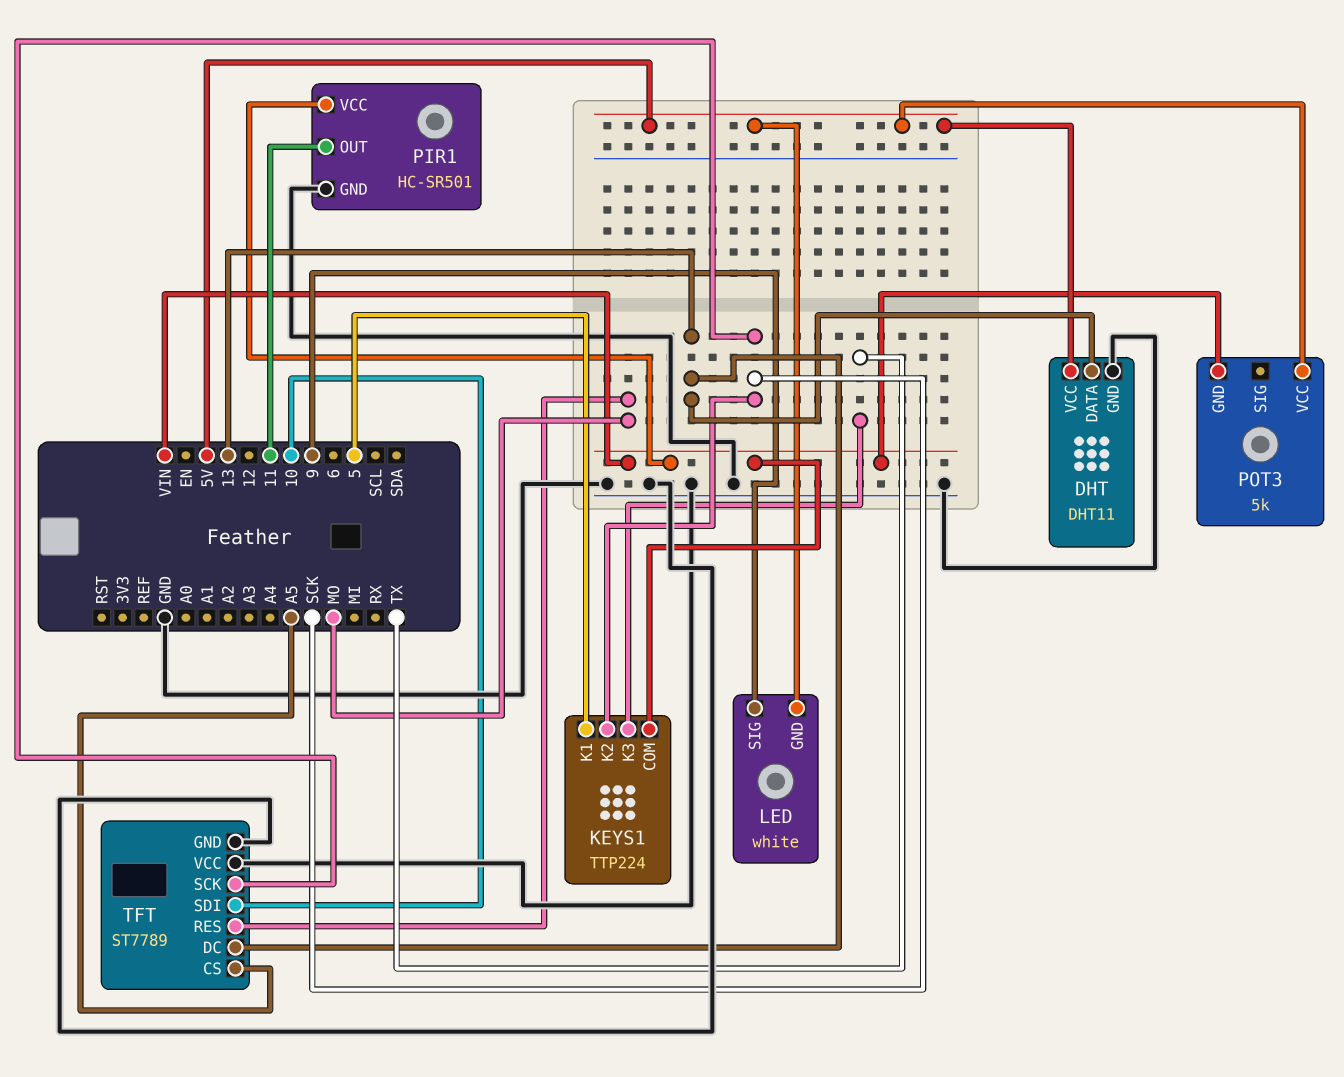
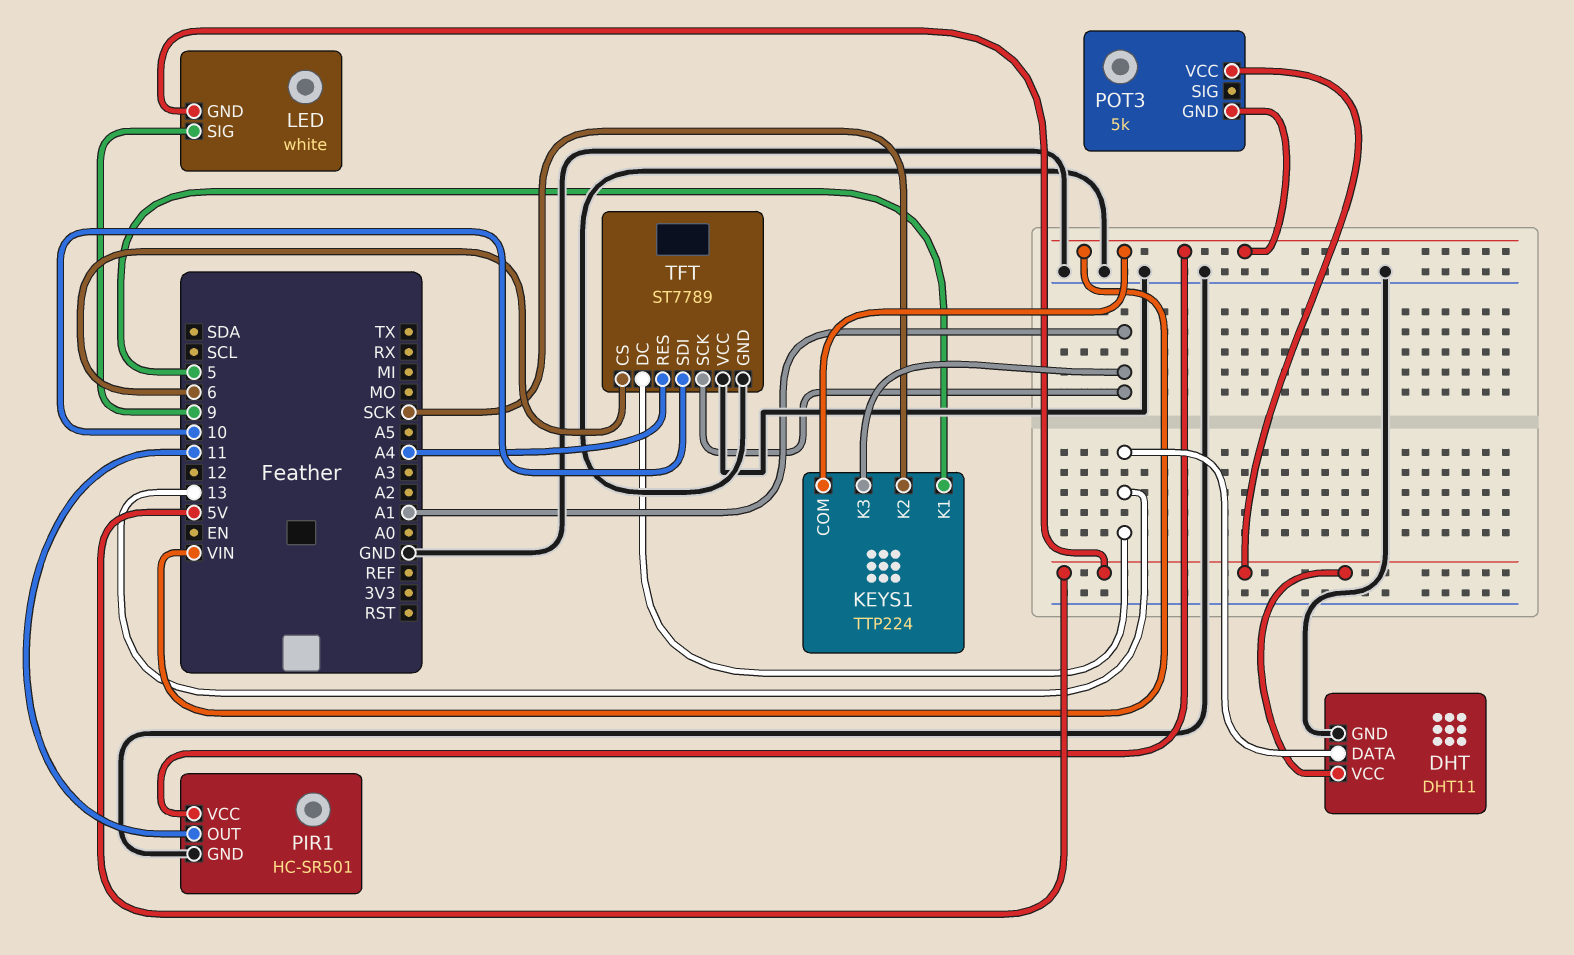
KEYS1 pin K3: TX -> A1
TFT pin CS: A5 -> 6
TFT pin RES: MO -> A4
TFT pin SCK: SCK -> A1

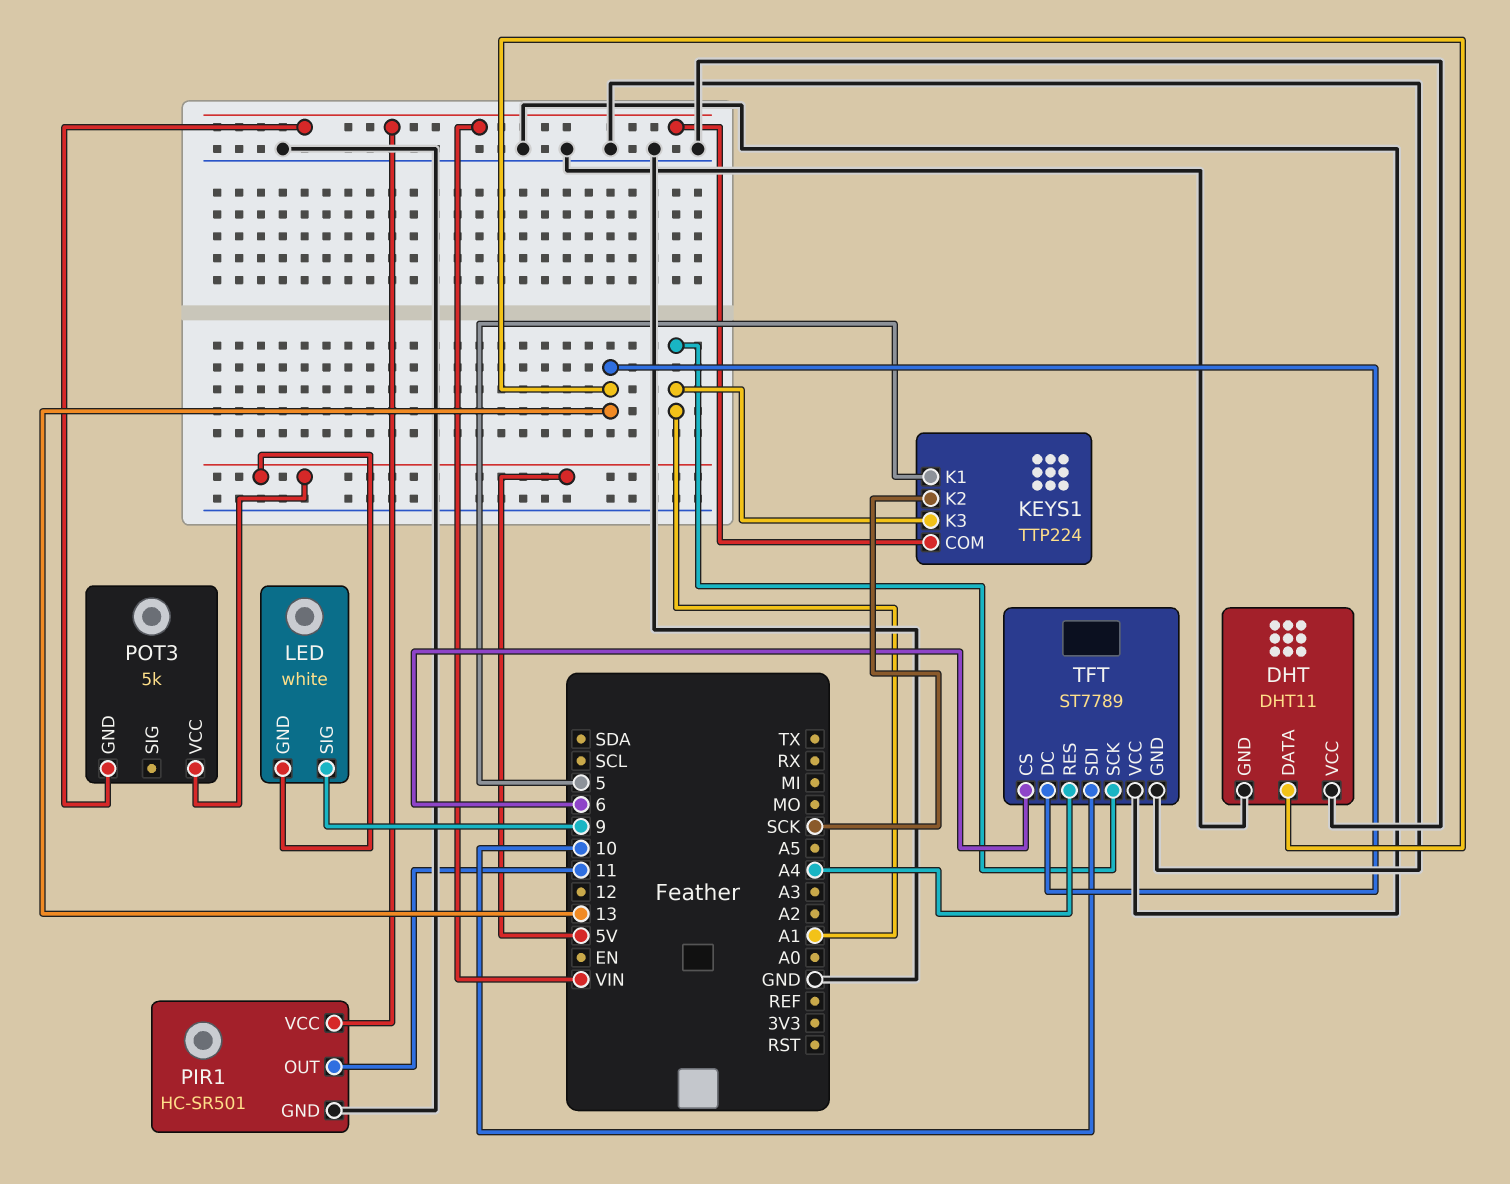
DHT pin VCC: 5V -> GND

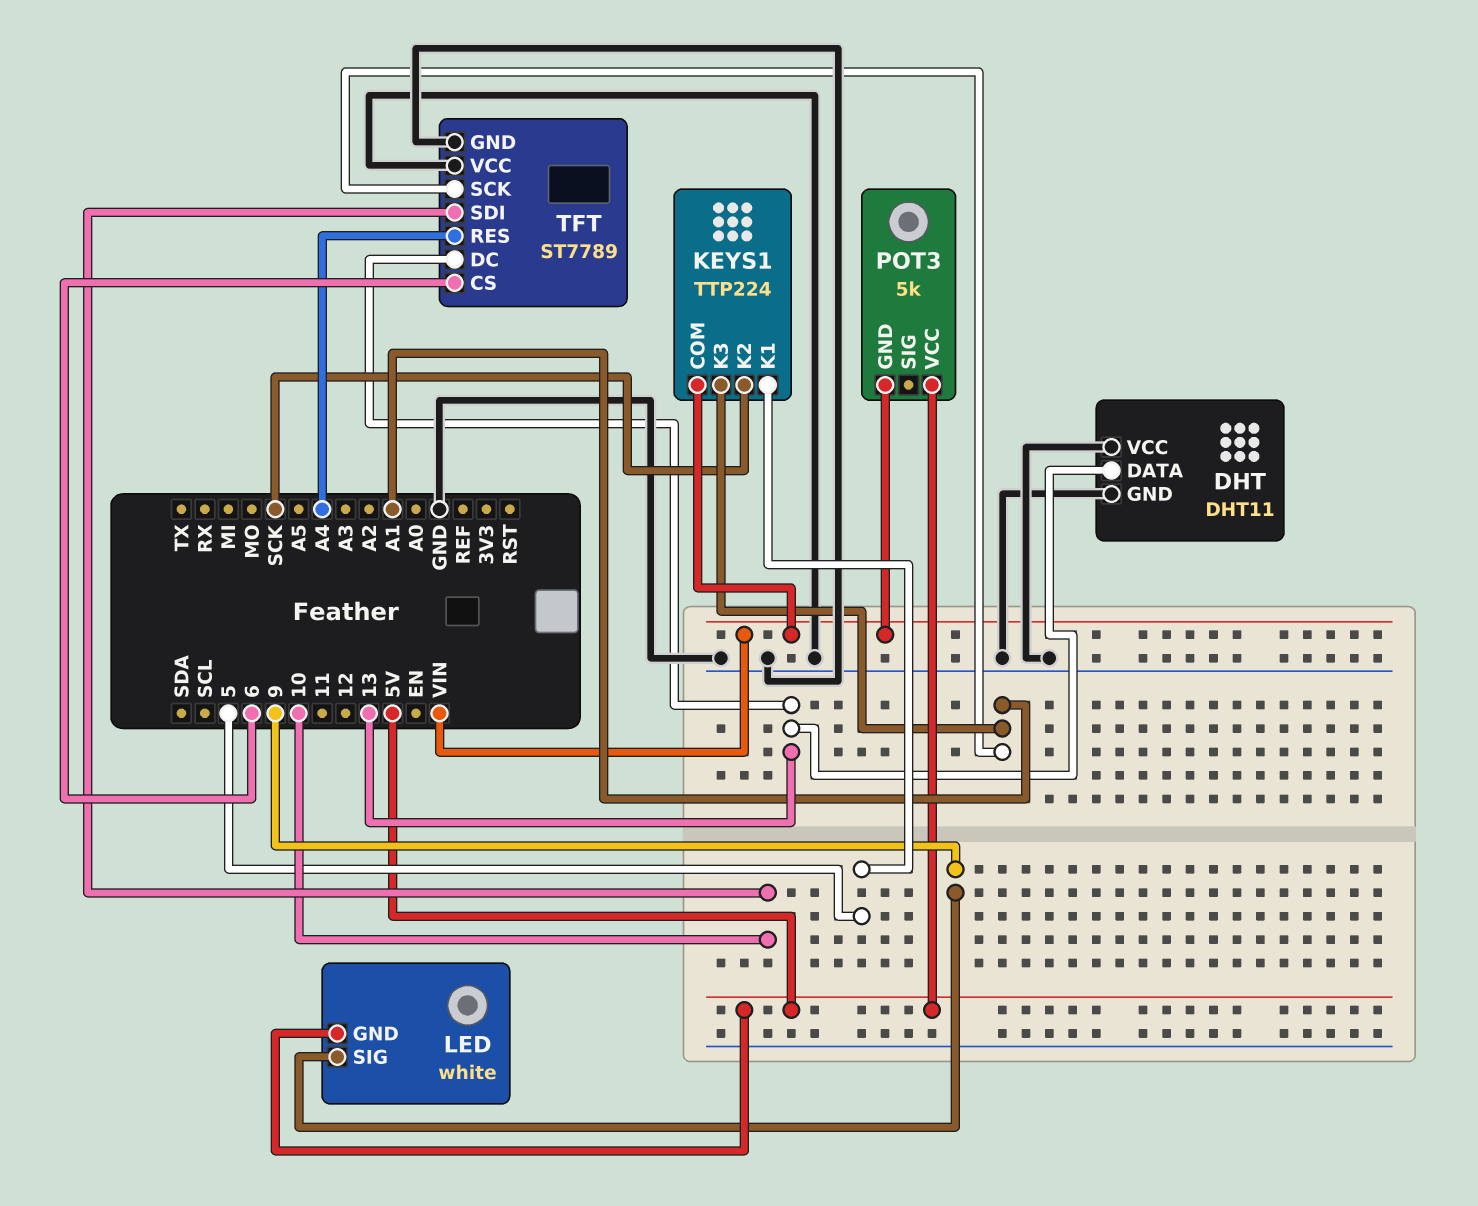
PIR1: HC-SR501 -> none
PIR1 pin GND: GND -> none
PIR1 pin OUT: 11 -> none
PIR1 pin VCC: VIN -> none

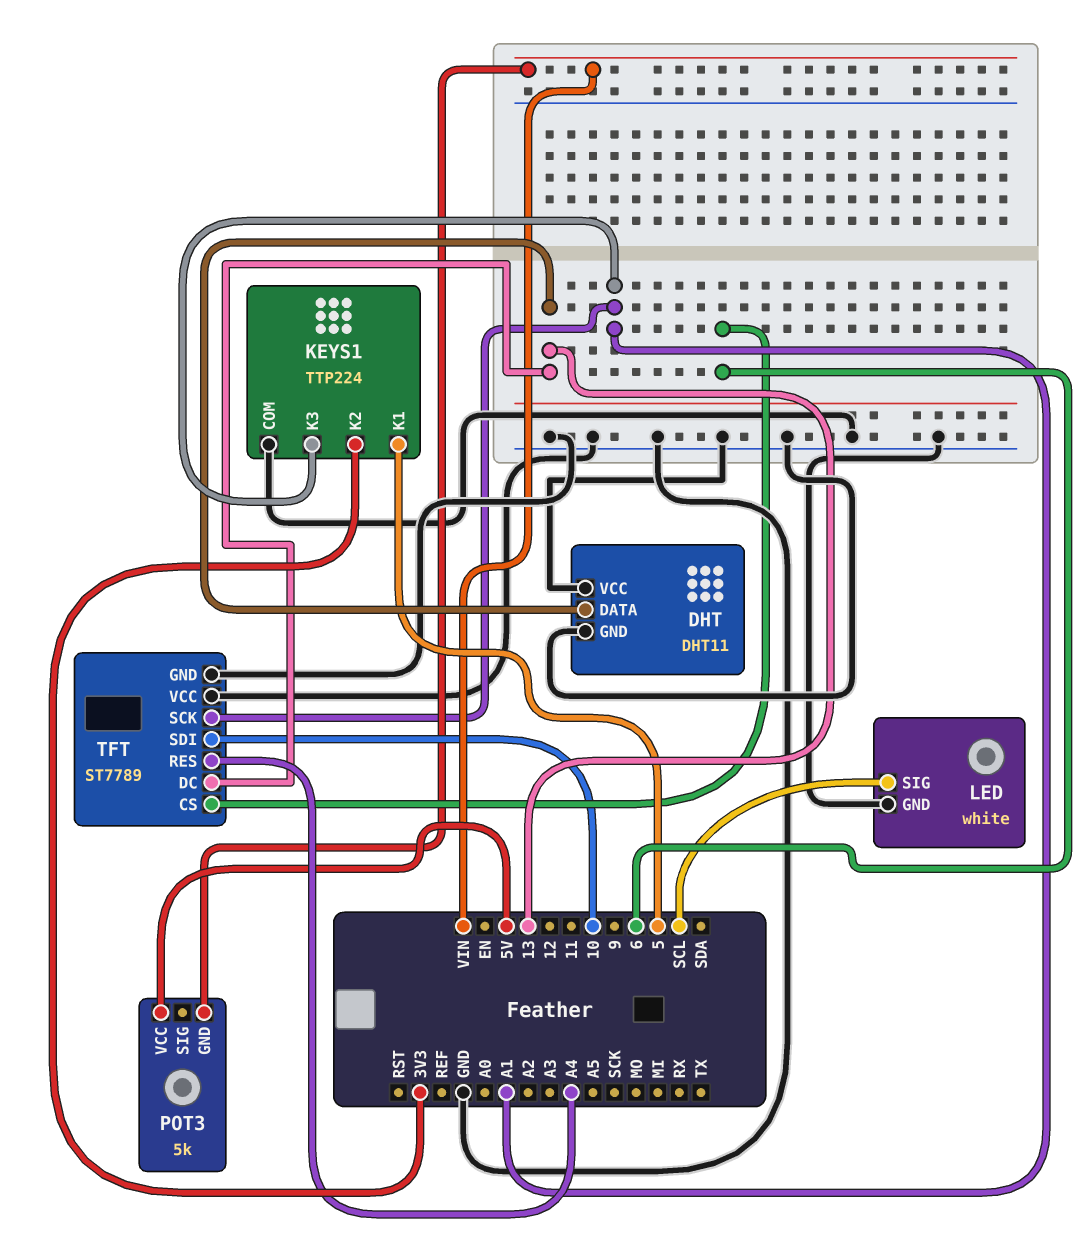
KEYS1 pin COM: VIN -> GND
KEYS1 pin K2: SCK -> 3V3
LED pin GND: 5V -> GND
LED pin SIG: 9 -> SCL

